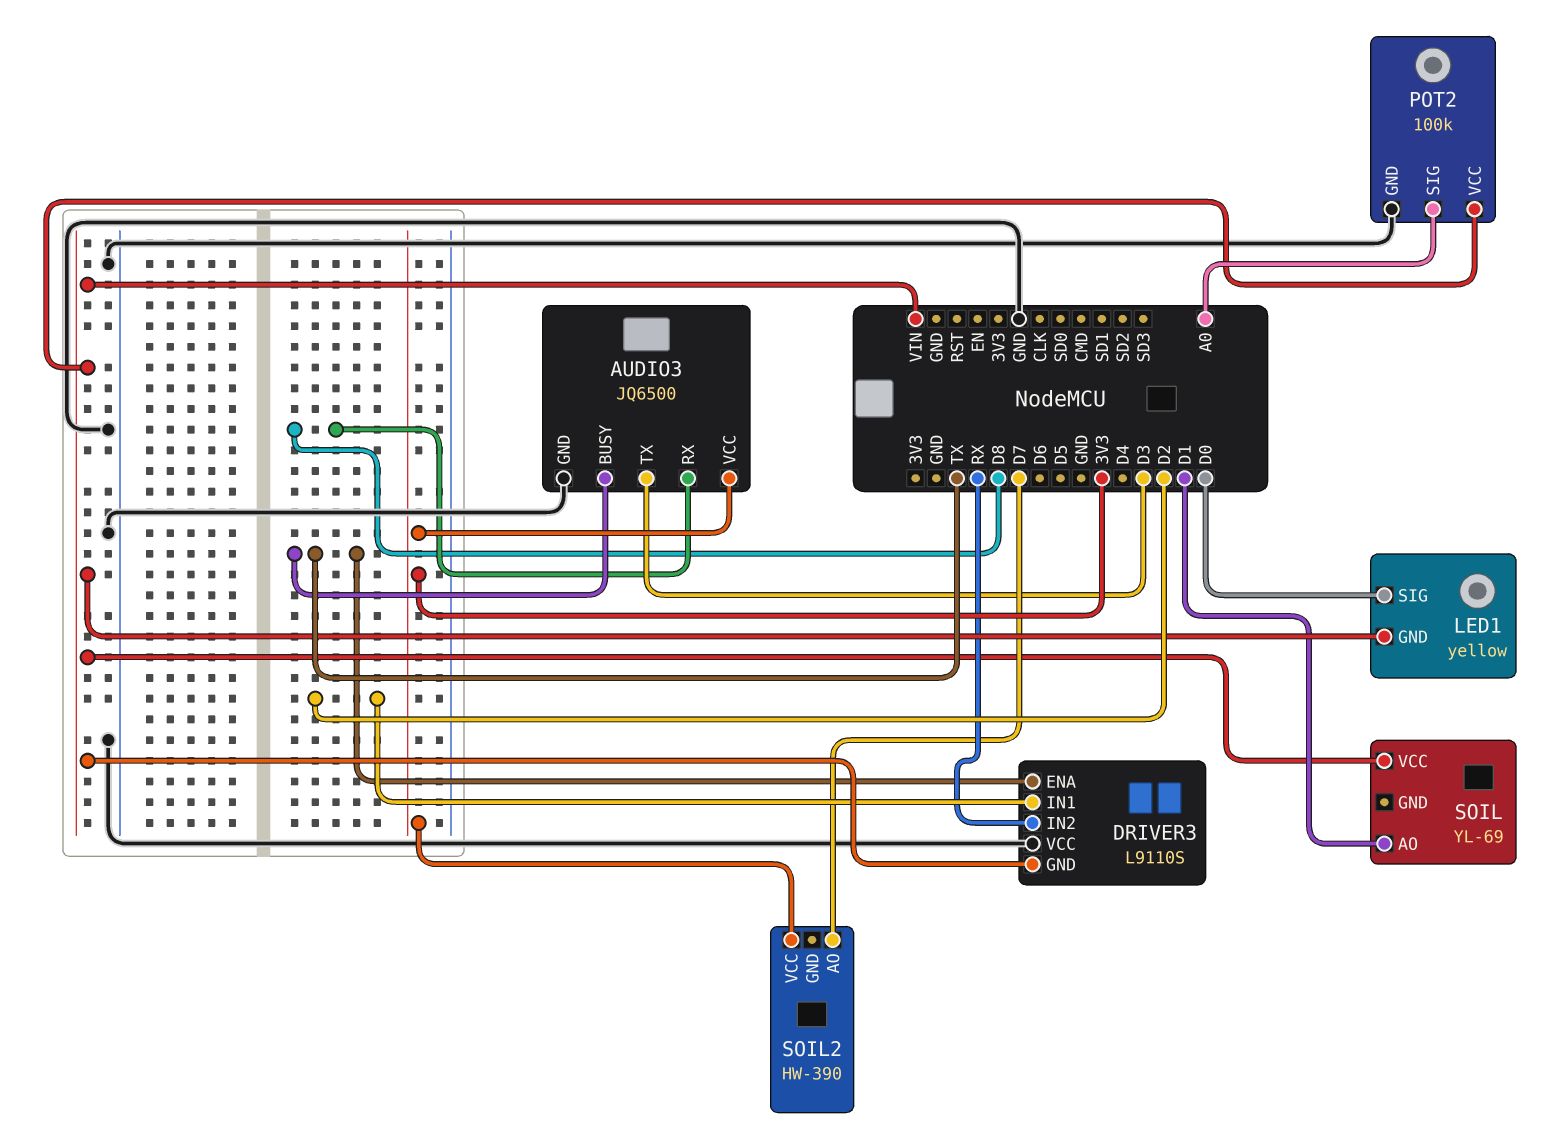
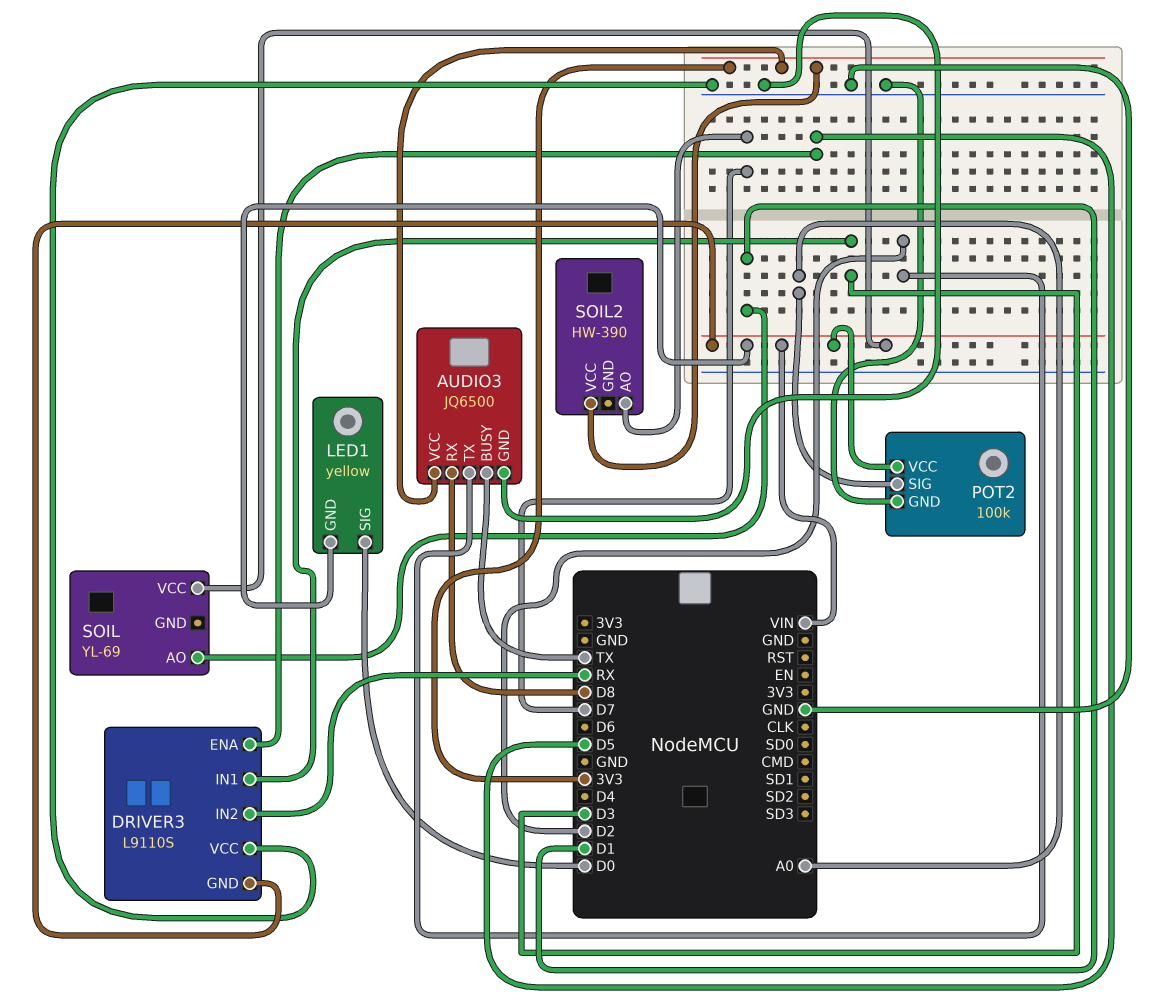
AUDIO3 pin TX: D3 -> D2
DRIVER3 pin ENA: TX -> D5
DRIVER3 pin IN1: D2 -> D3

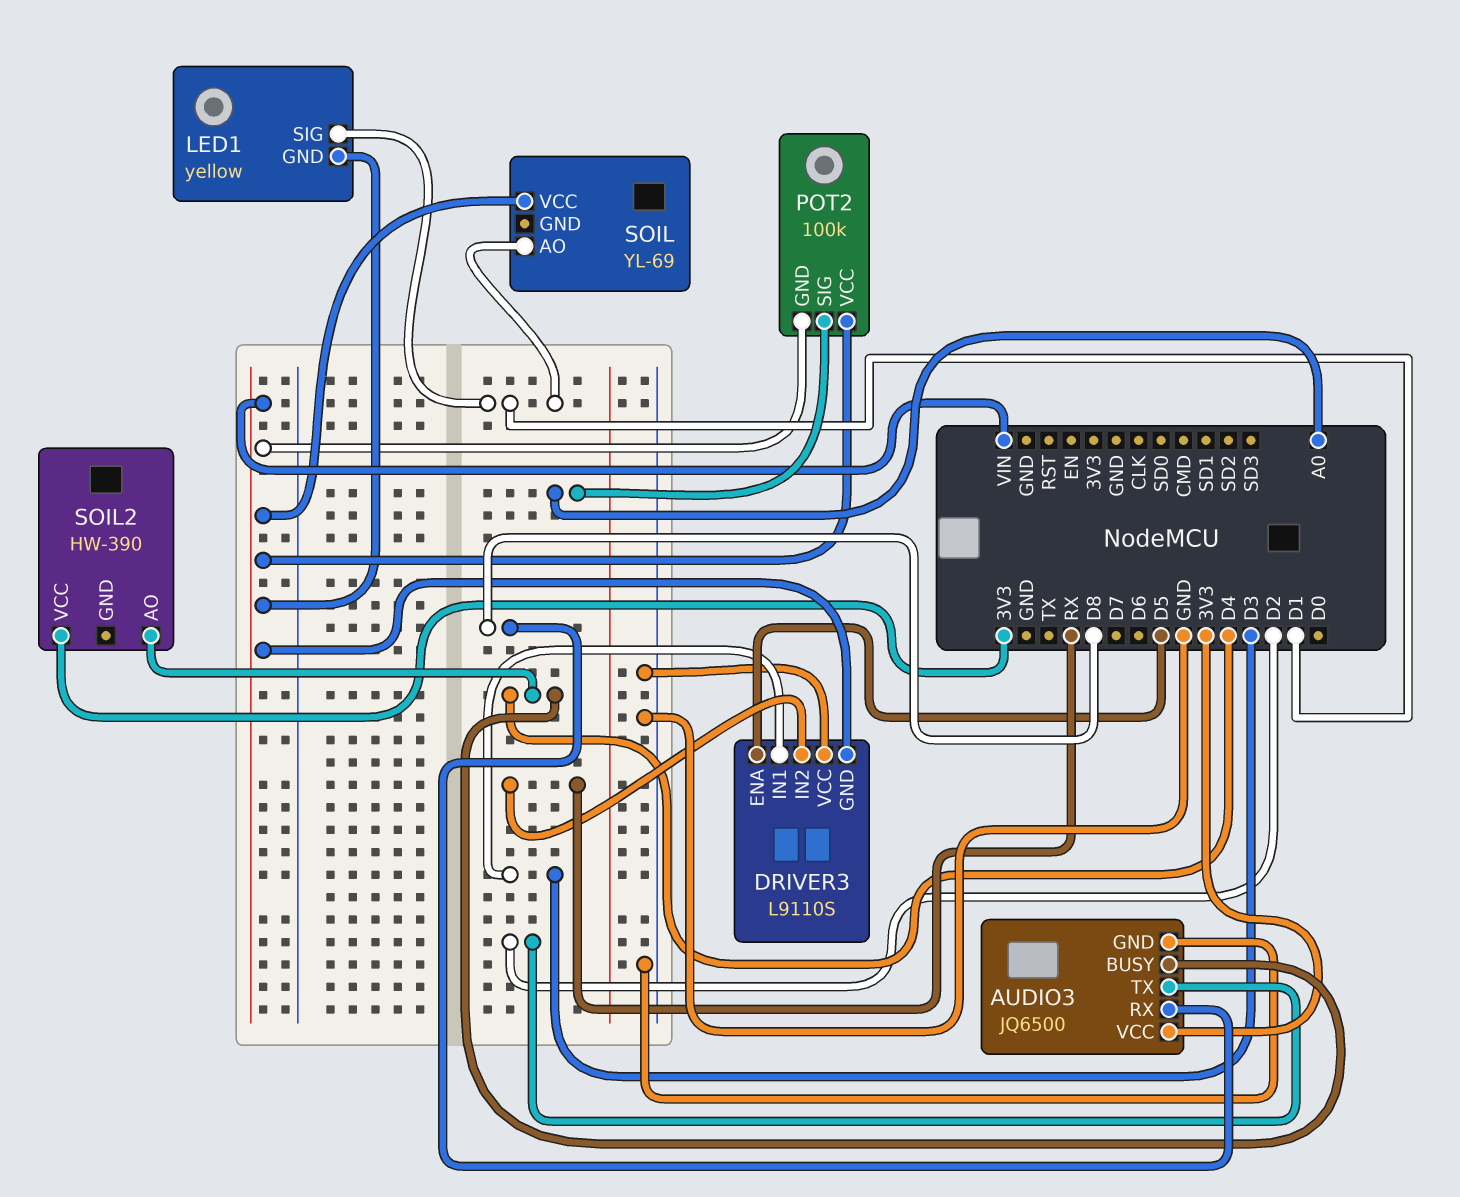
AUDIO3 pin BUSY: TX -> D4
LED1 pin SIG: D0 -> D1
POT2 pin GND: GND -> VIN
SOIL2 pin AO: D7 -> D4

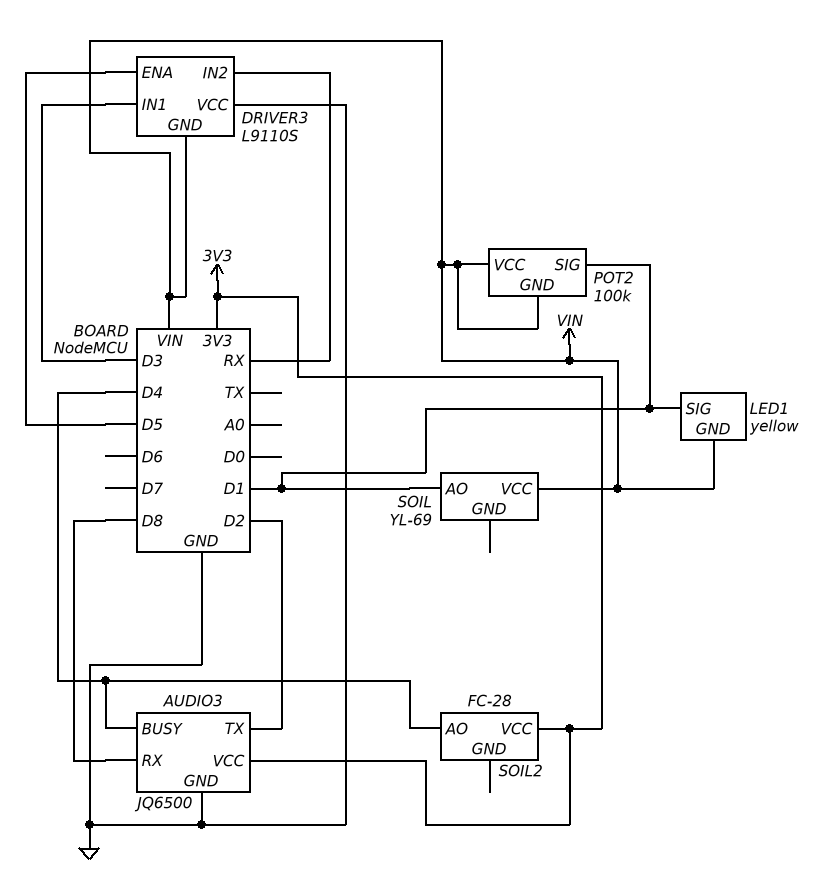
POT2 pin SIG: A0 -> D1
SOIL2: HW-390 -> FC-28

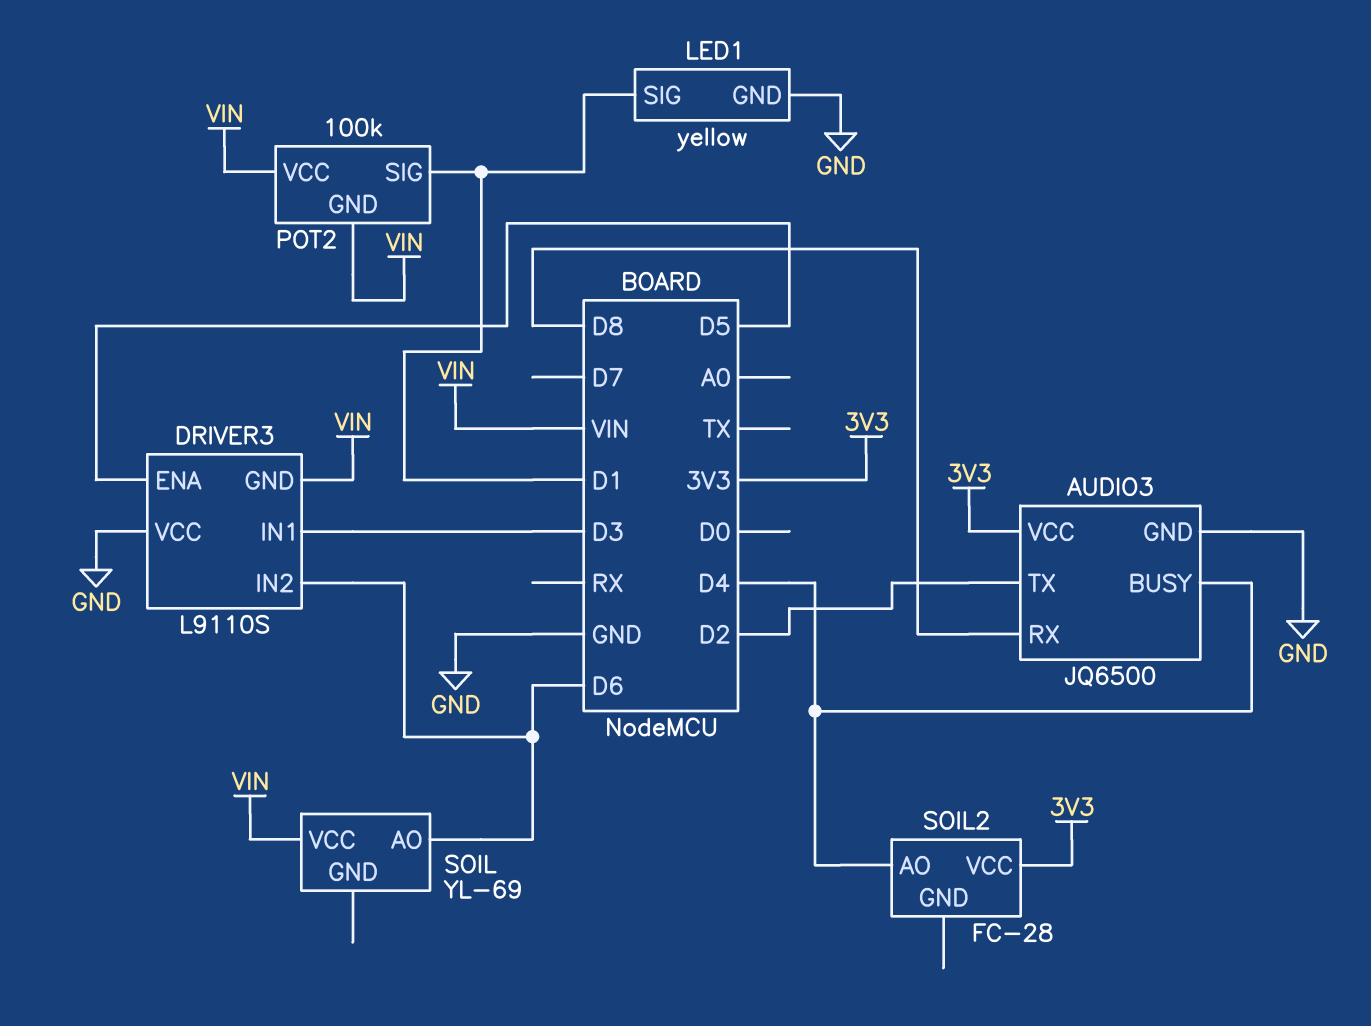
DRIVER3 pin IN2: RX -> D6
LED1 pin GND: VIN -> GND
SOIL pin AO: D1 -> D6

